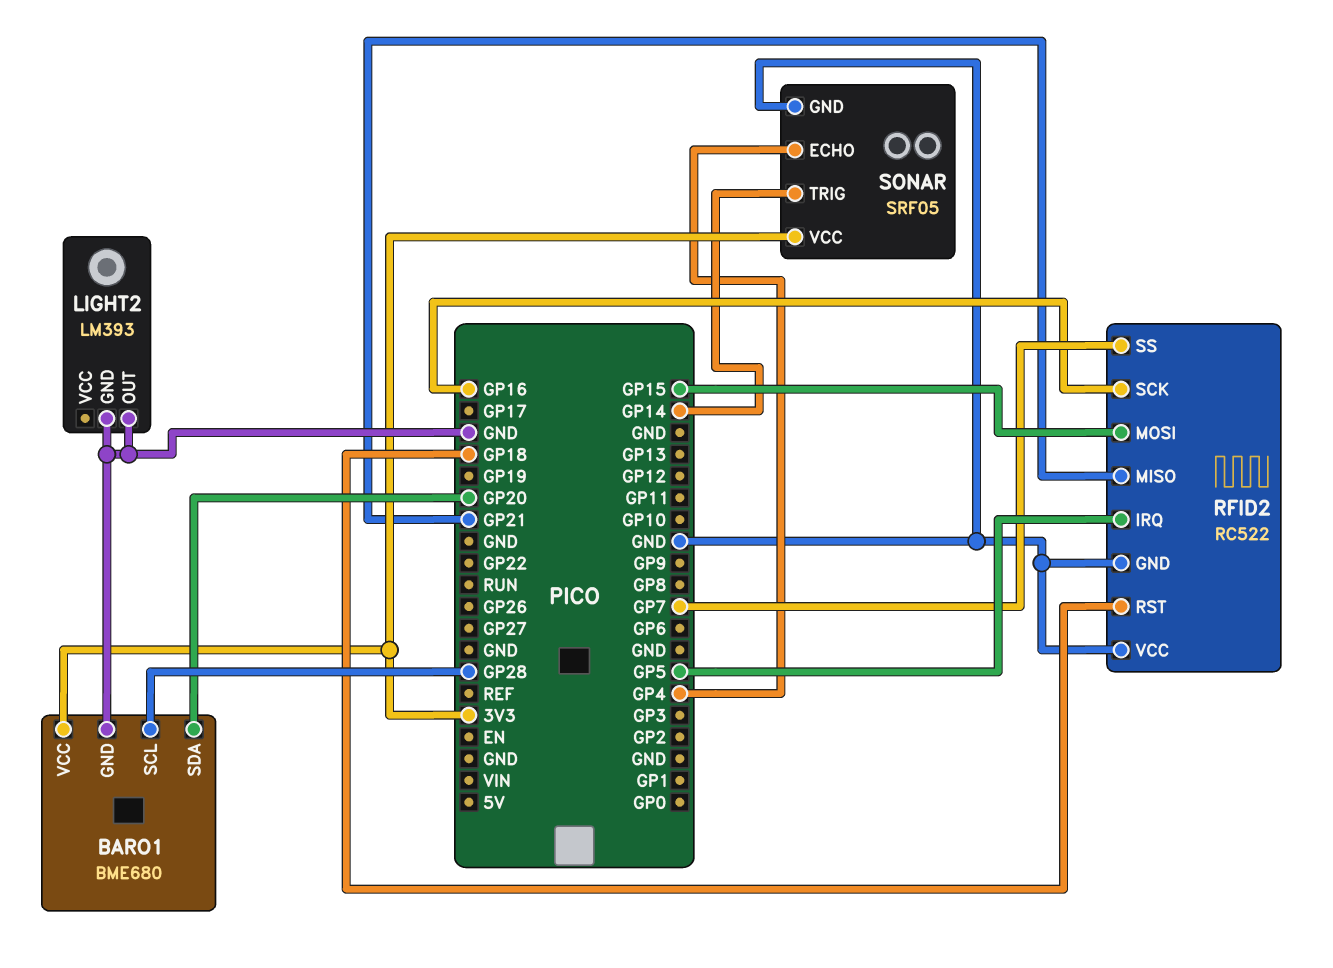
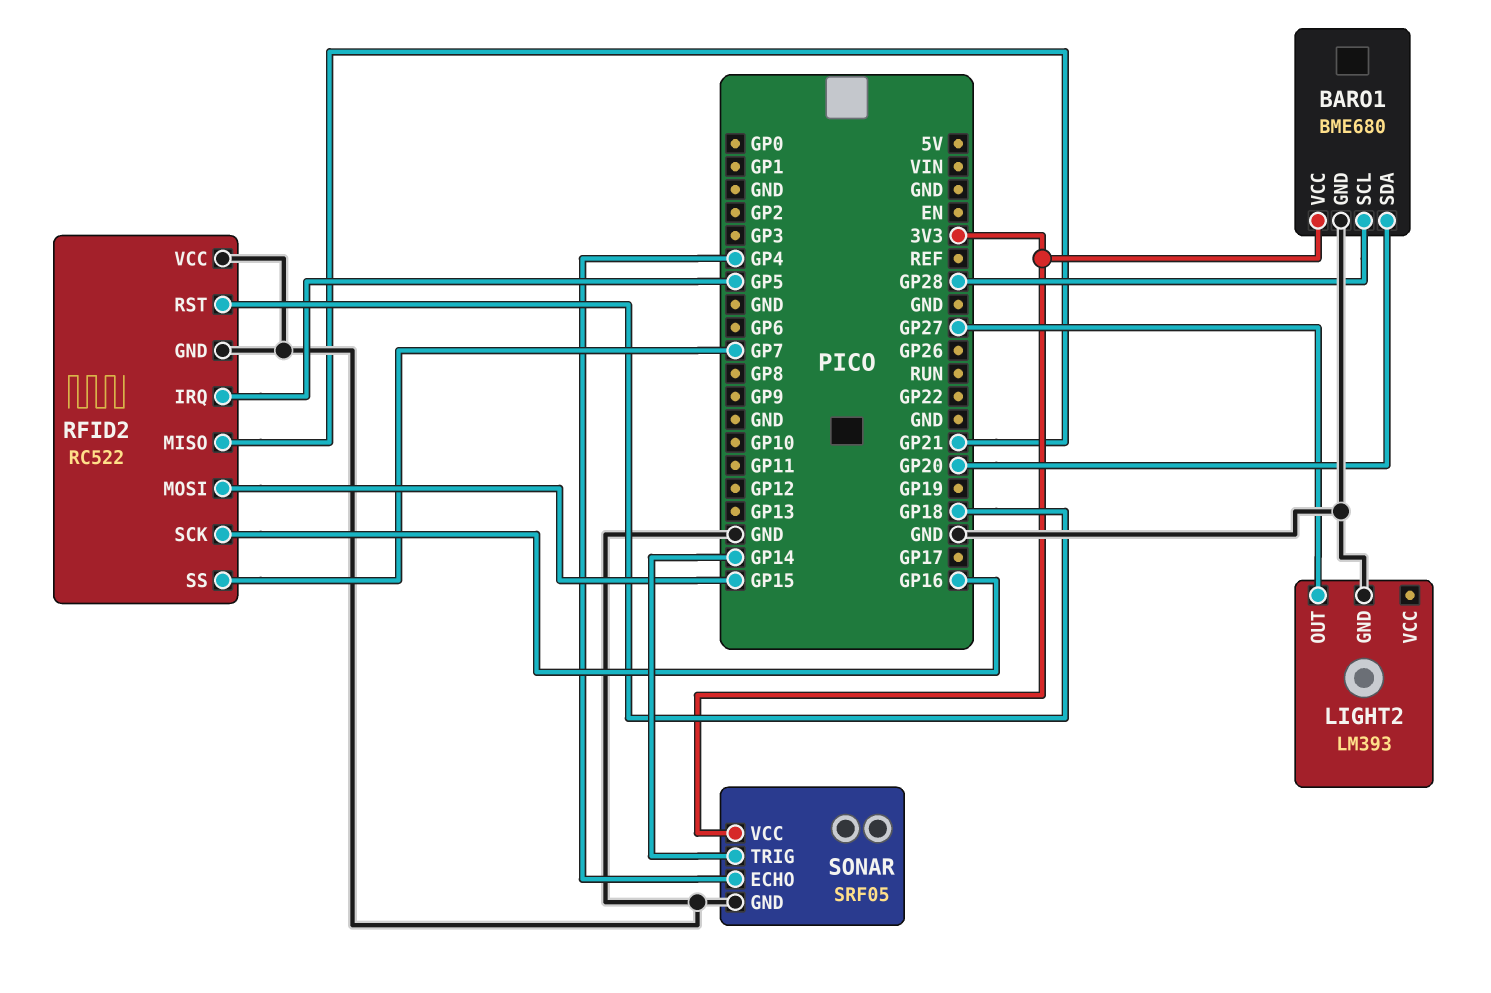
LIGHT2 pin OUT: GND -> GP27

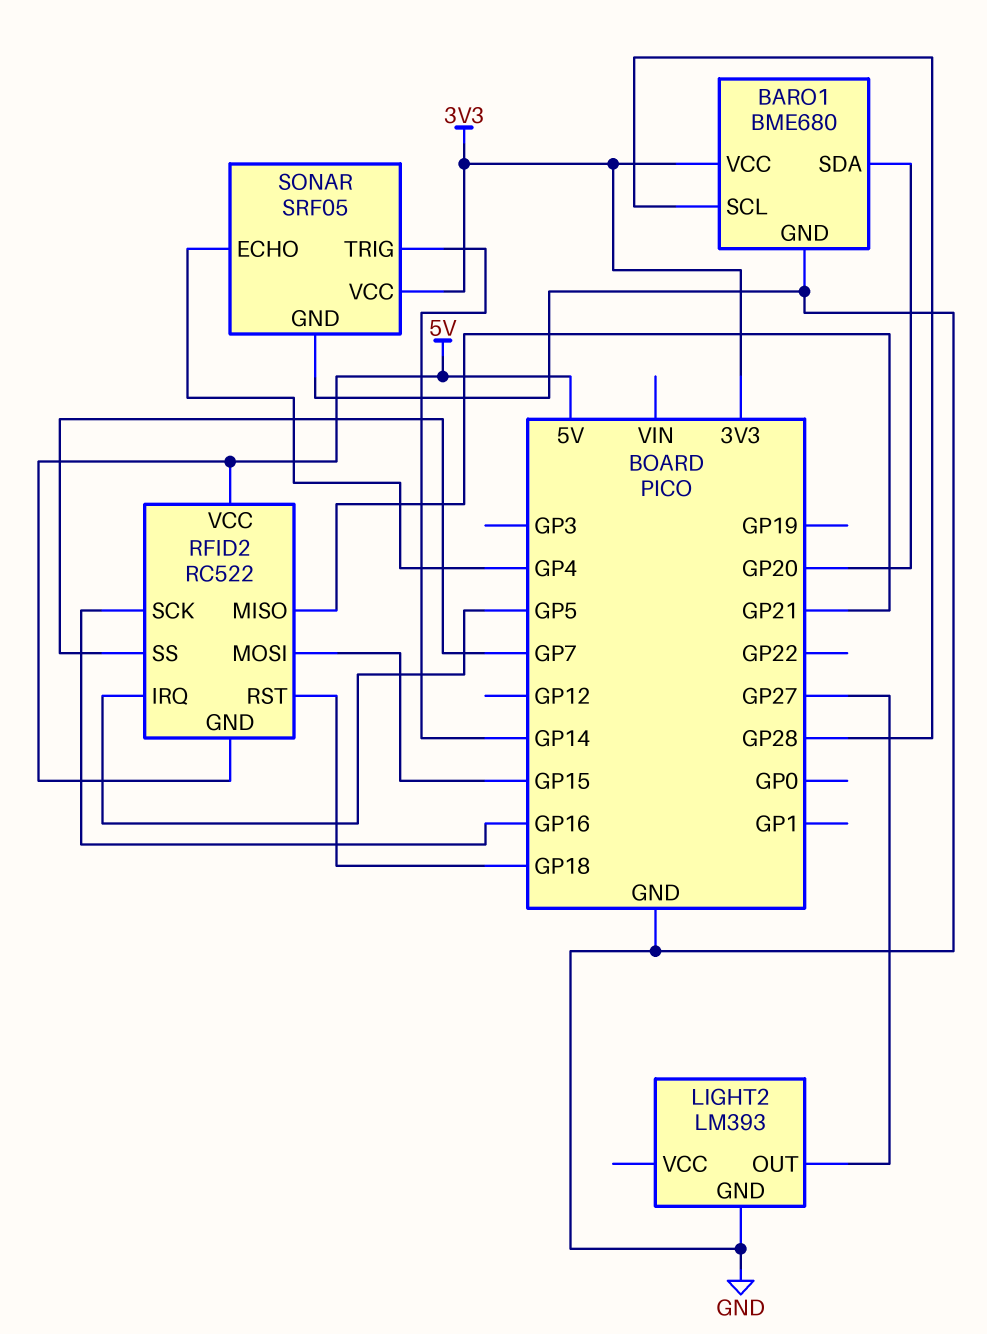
RFID2 pin GND: GND -> 5V
RFID2 pin VCC: GND -> 5V

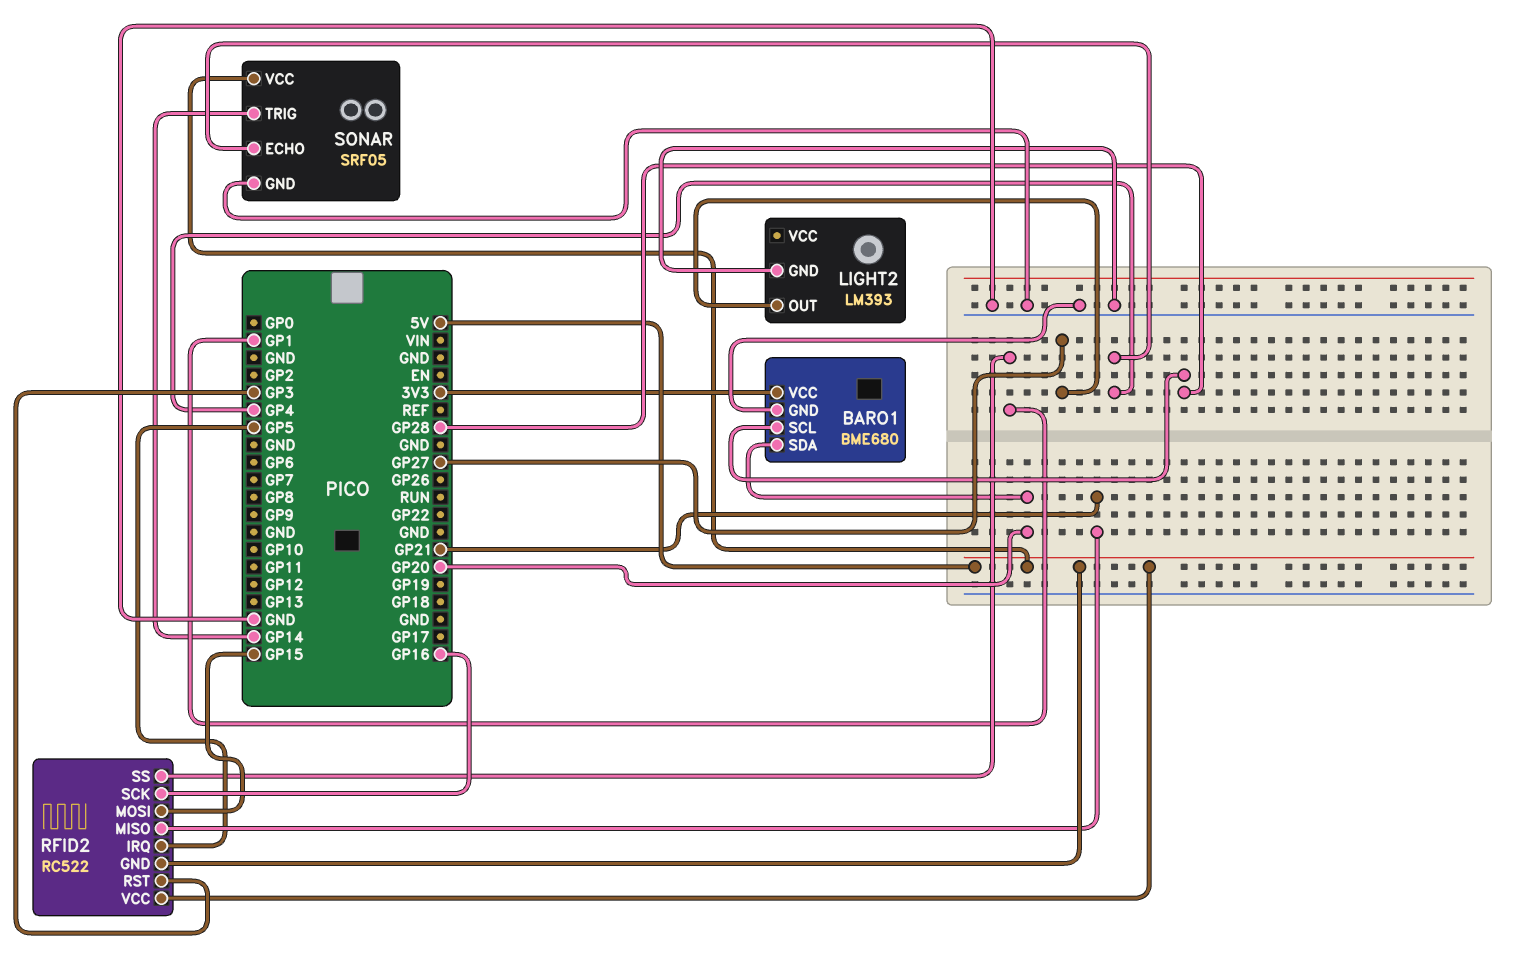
RFID2 pin RST: GP18 -> GP3
RFID2 pin SS: GP7 -> GP1
SONAR pin VCC: 3V3 -> 5V

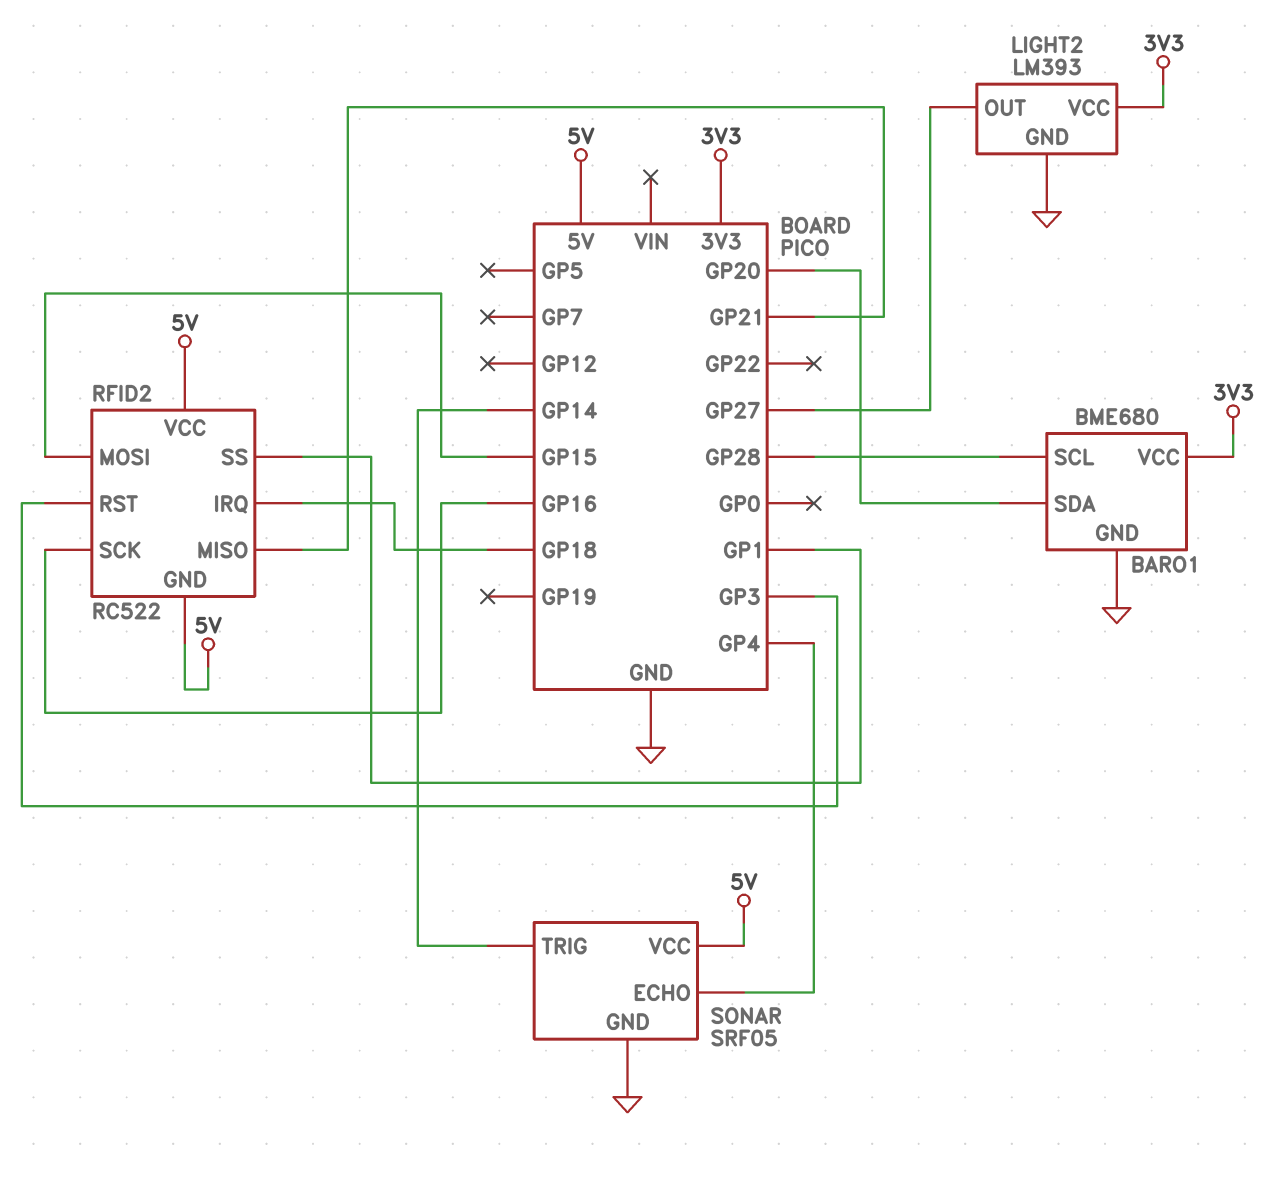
LIGHT2 pin VCC: none -> 3V3
RFID2 pin IRQ: GP5 -> GP18

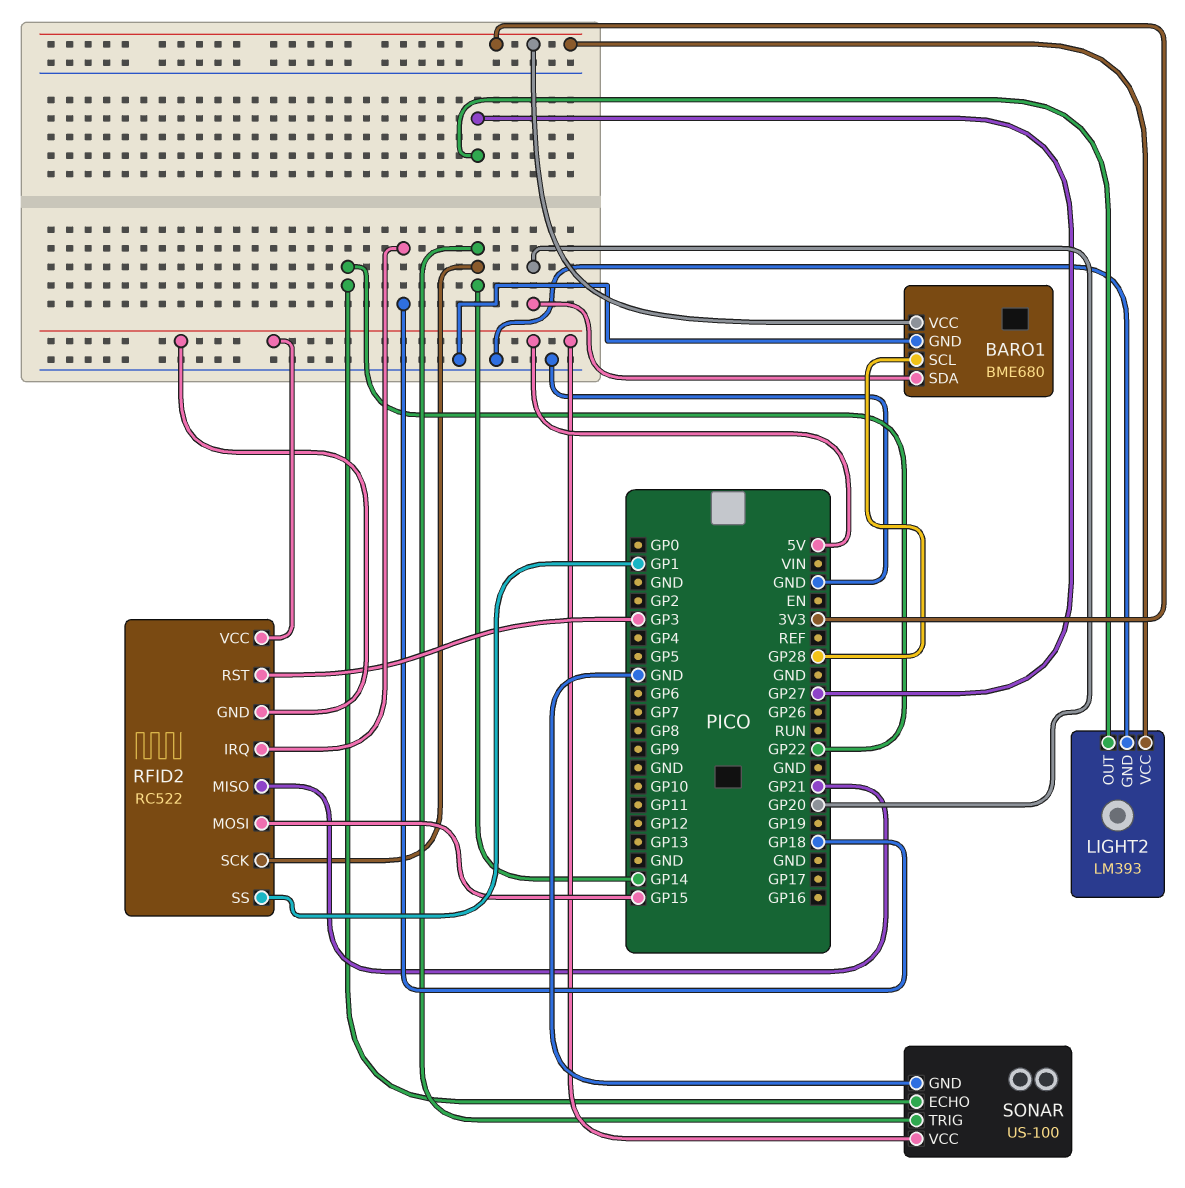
RFID2 pin SCK: GP16 -> GP14
SONAR: SRF05 -> US-100
SONAR pin ECHO: GP4 -> GP22

